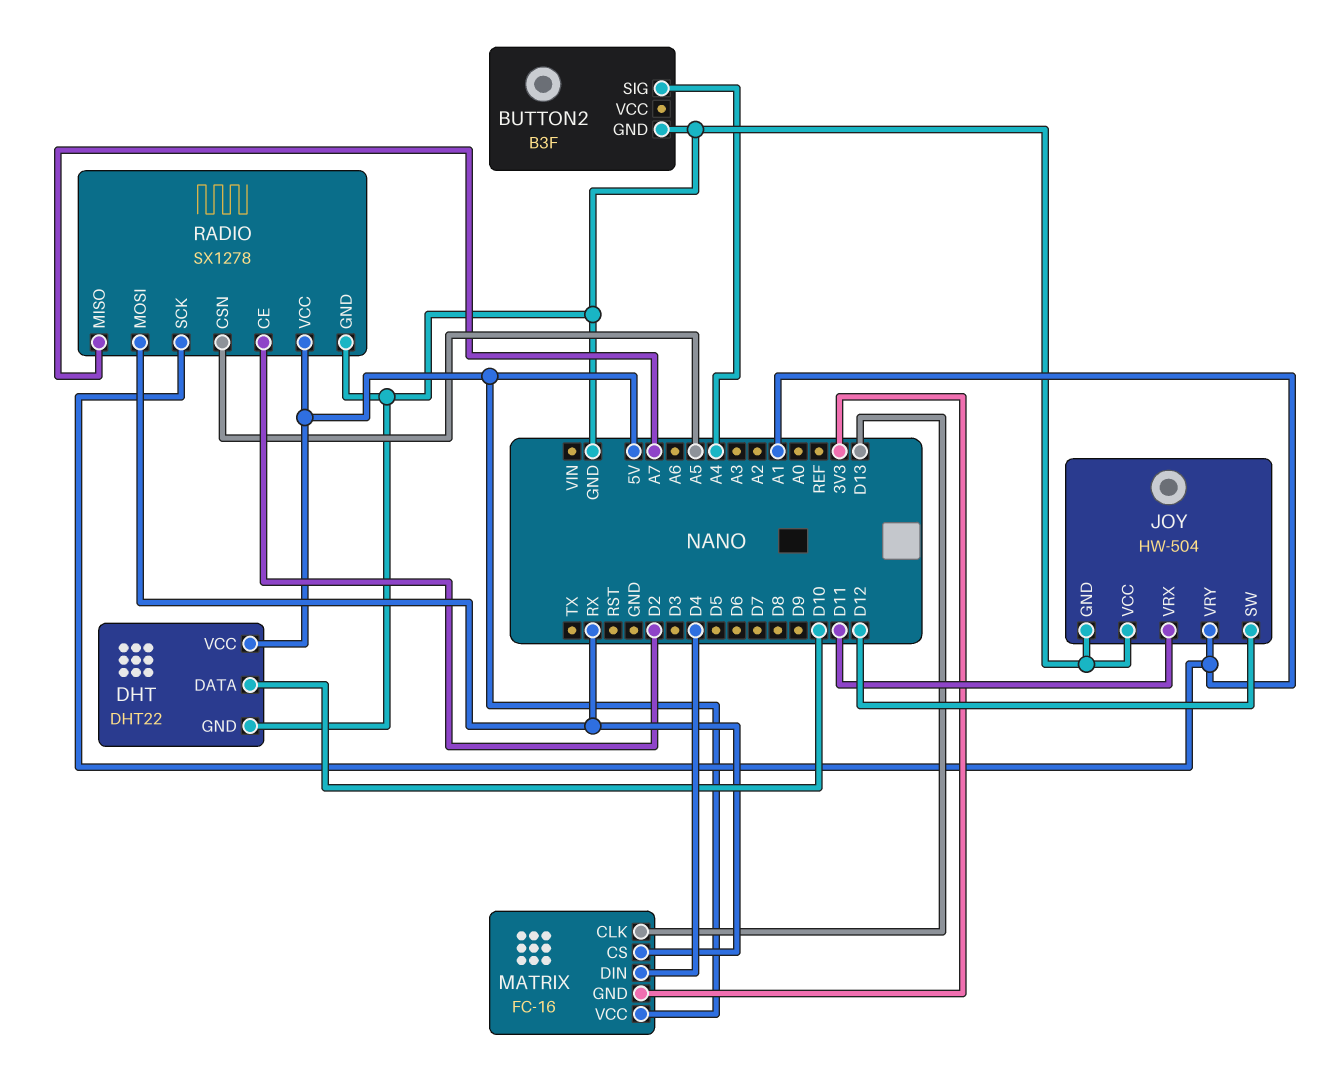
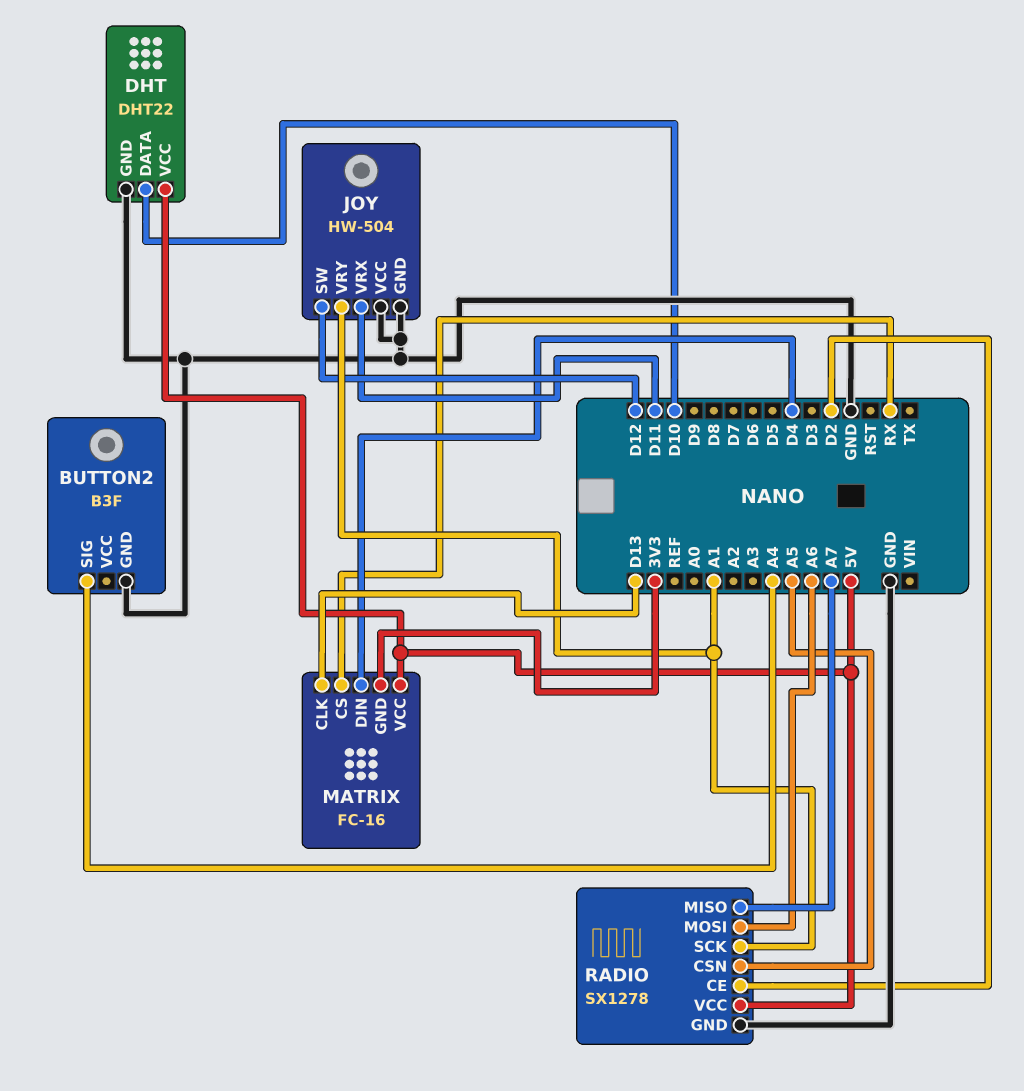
RADIO pin MOSI: RX -> A6

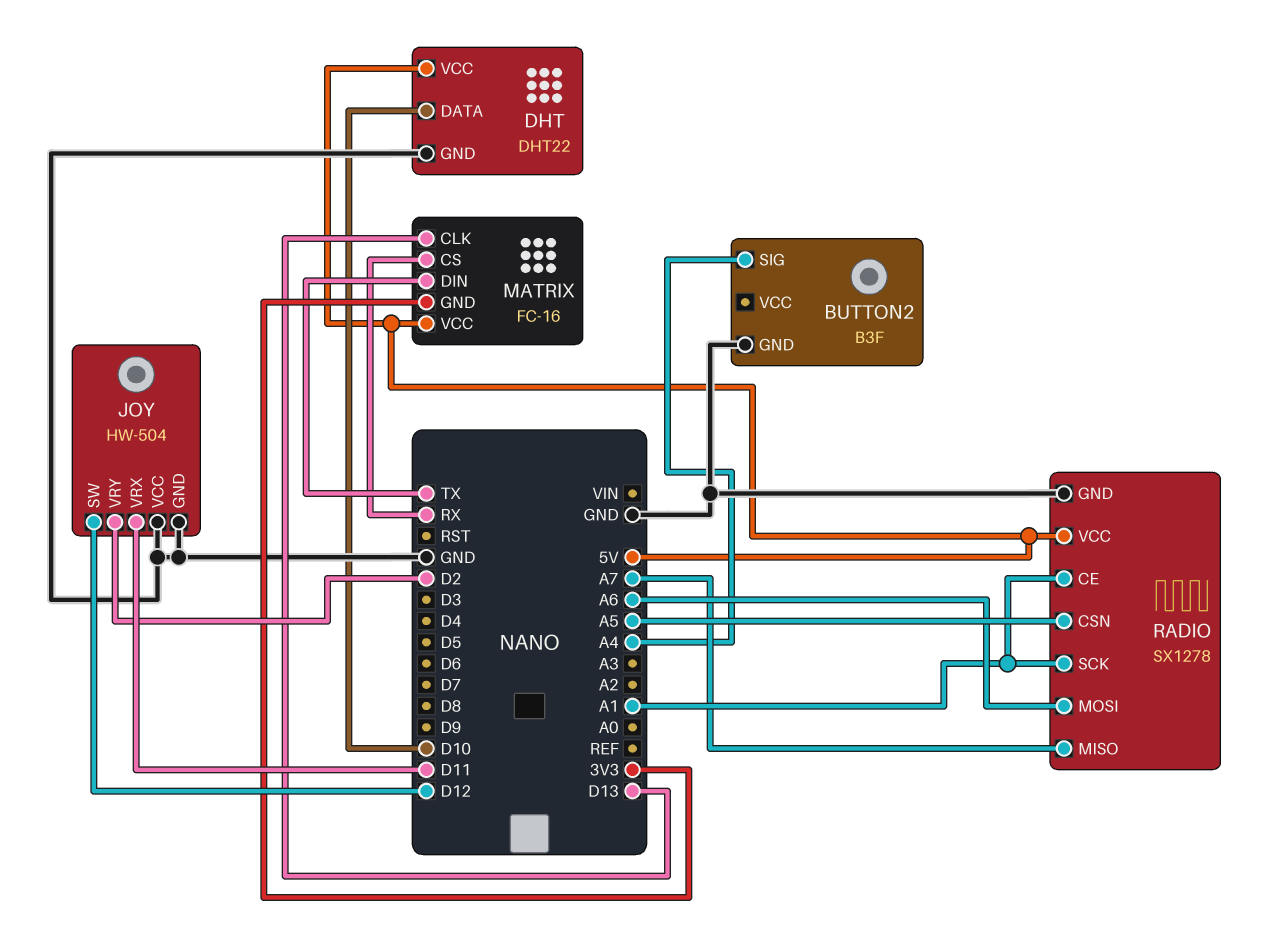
JOY pin VRY: A1 -> D2
MATRIX pin DIN: D4 -> TX
RADIO pin CE: D2 -> A1

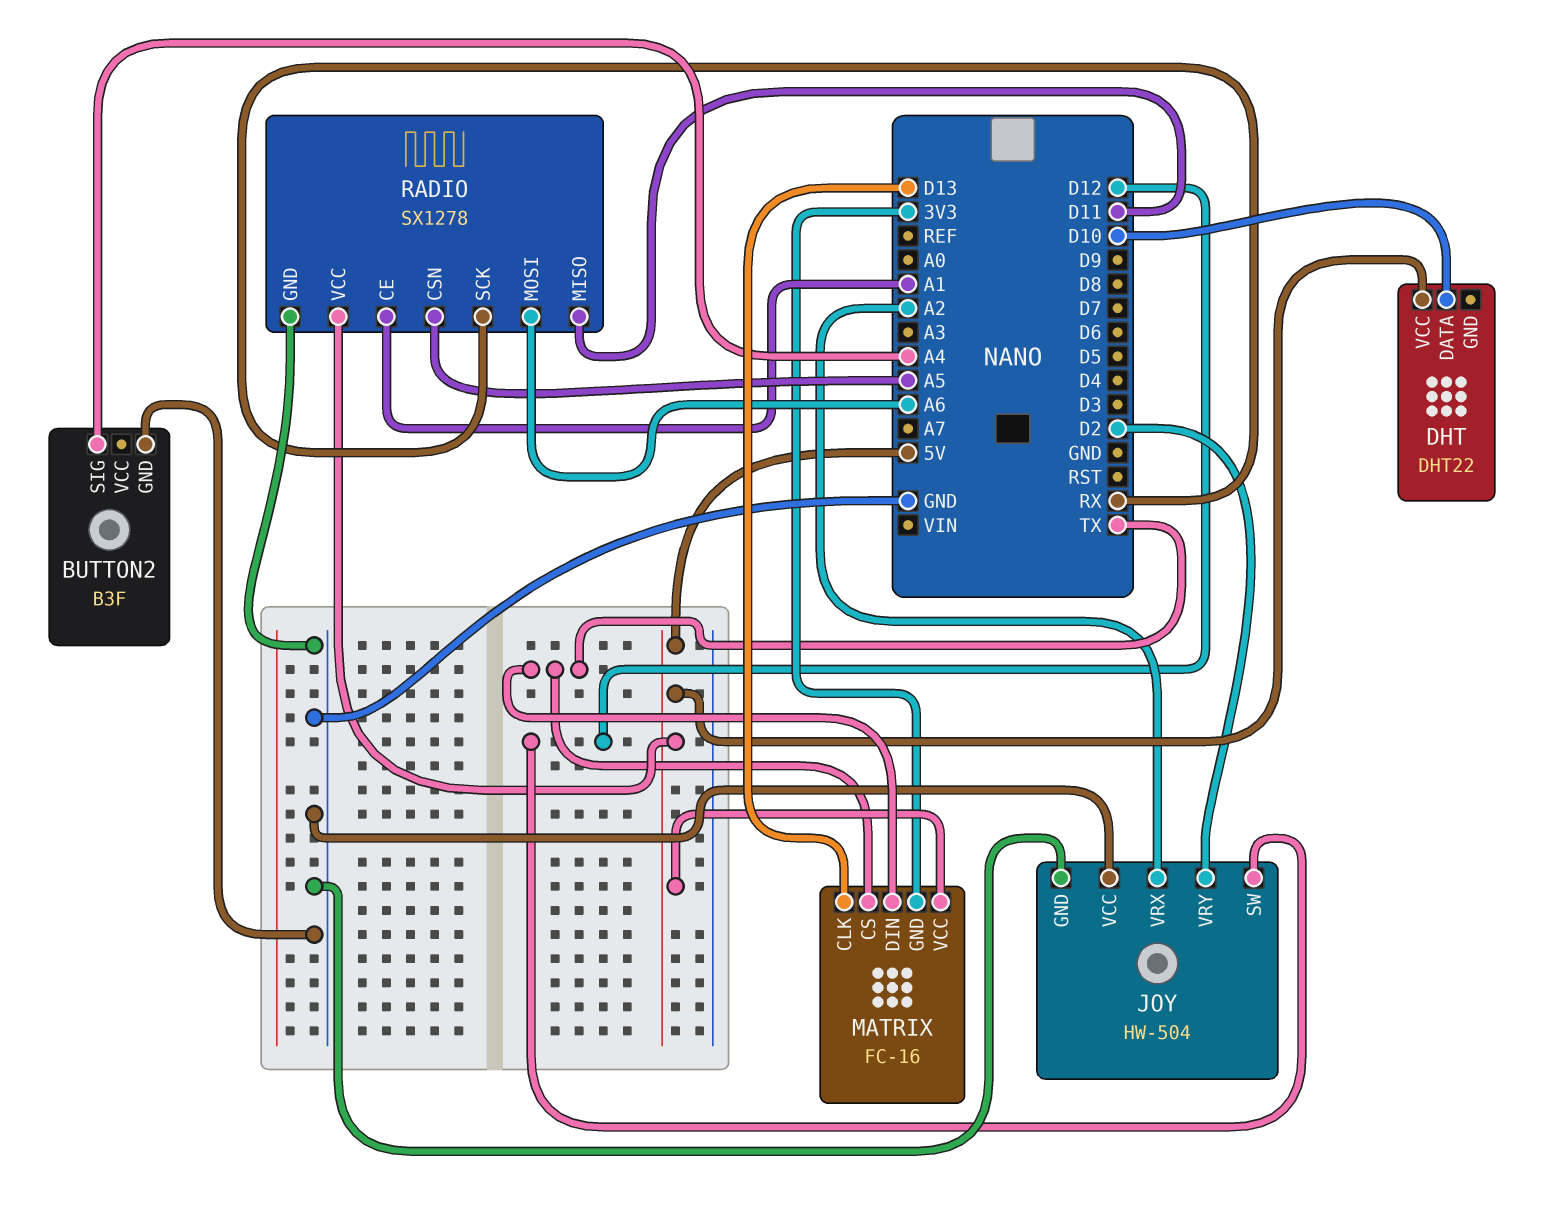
DHT pin GND: GND -> none
JOY pin VRX: D11 -> A2
MATRIX pin CS: RX -> TX
RADIO pin MISO: A7 -> D11
RADIO pin SCK: A1 -> RX

